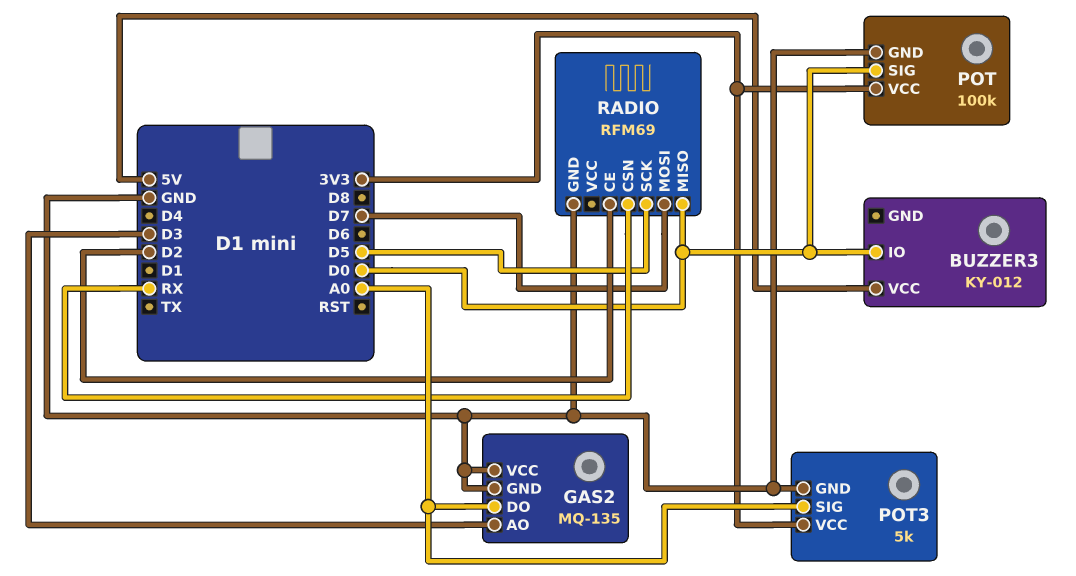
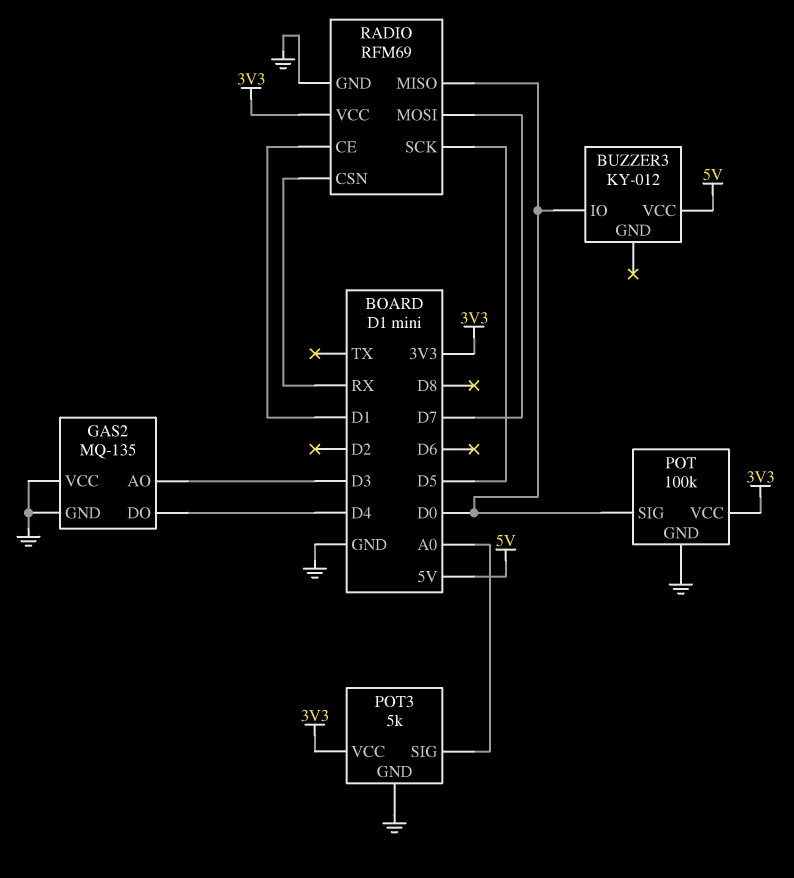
GAS2 pin DO: A0 -> D4
RADIO pin CE: D2 -> D1
RADIO pin VCC: none -> 3V3

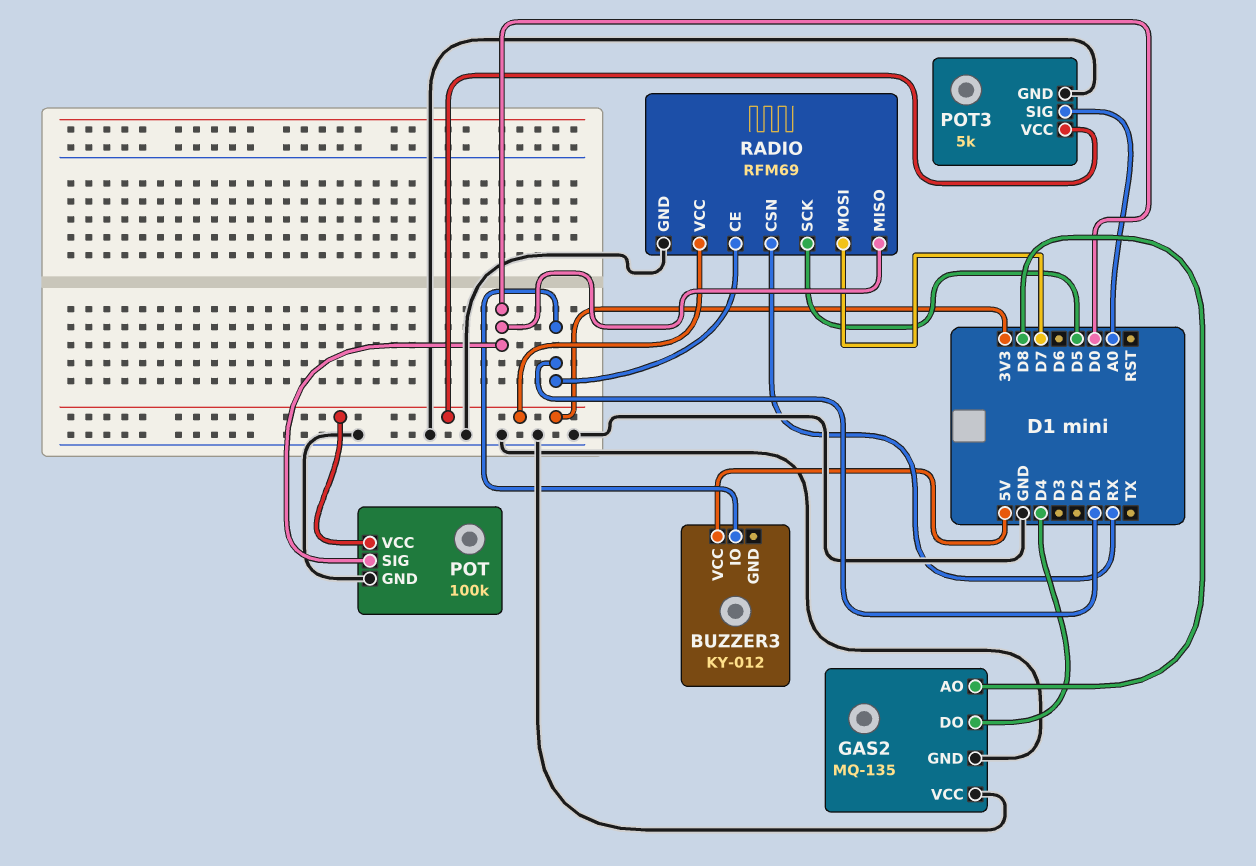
BUZZER3 pin IO: D0 -> D1
GAS2 pin AO: D3 -> D8

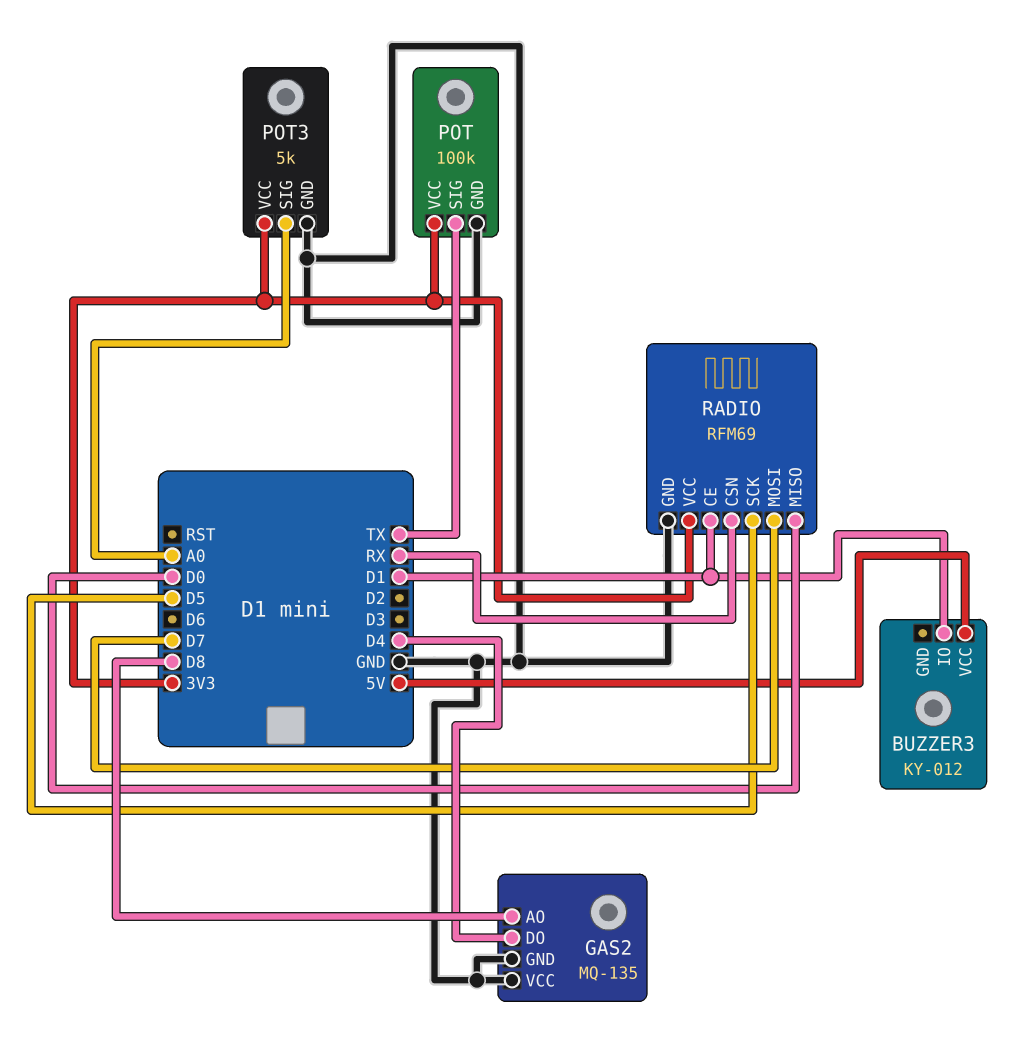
POT pin SIG: D0 -> TX

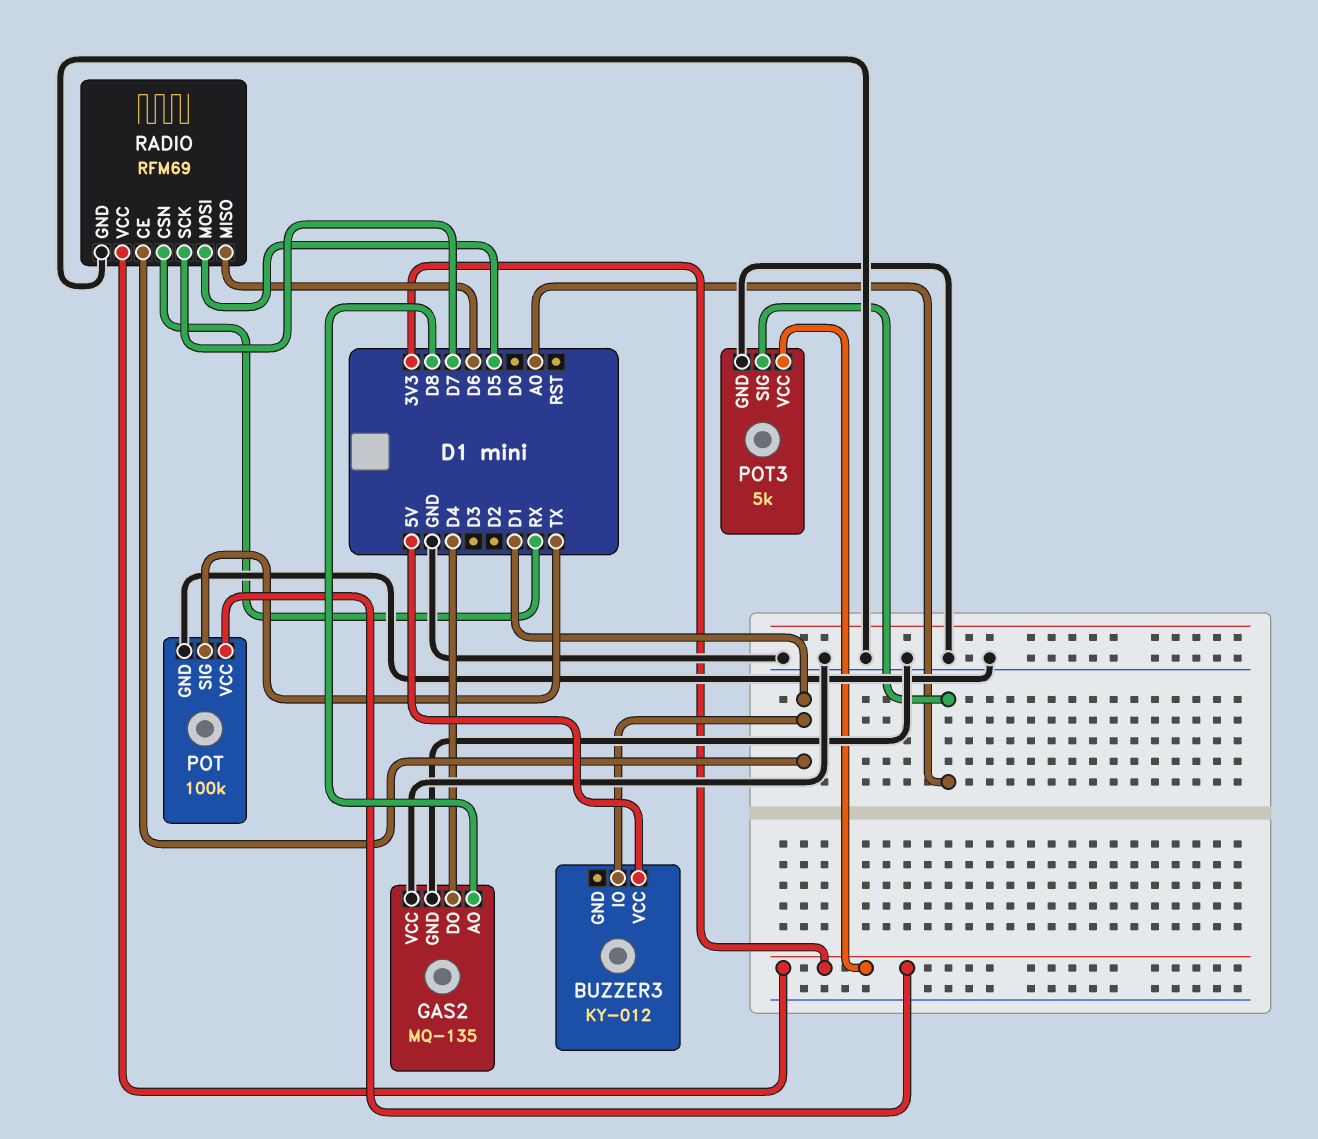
RADIO pin MISO: D0 -> D6
RADIO pin MOSI: D7 -> D5
RADIO pin SCK: D5 -> D7

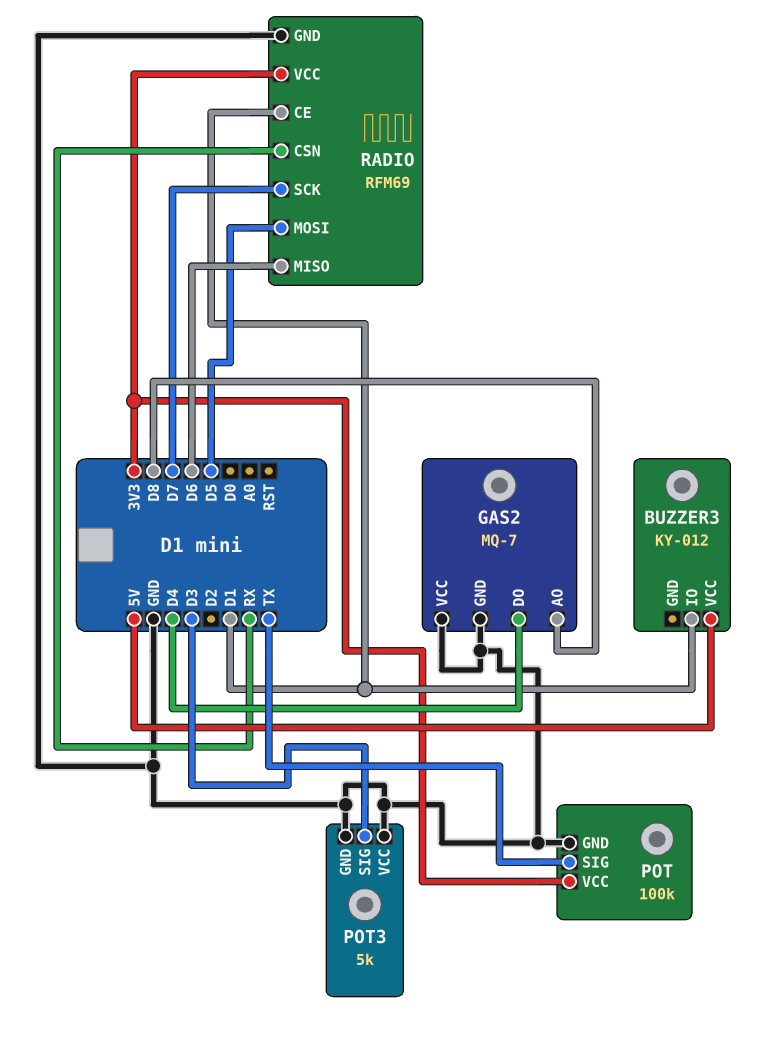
GAS2: MQ-135 -> MQ-7
POT3 pin SIG: A0 -> D3
POT3 pin VCC: 3V3 -> GND

